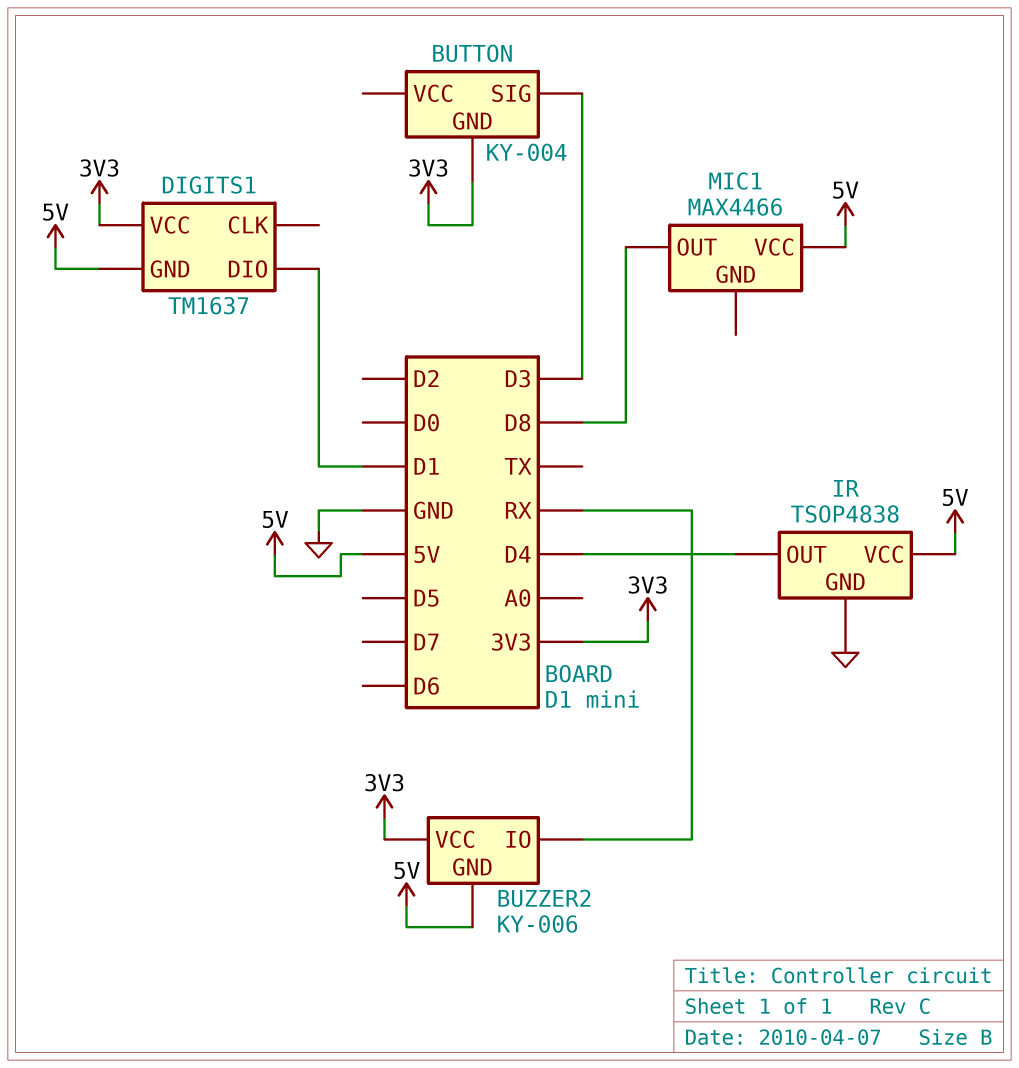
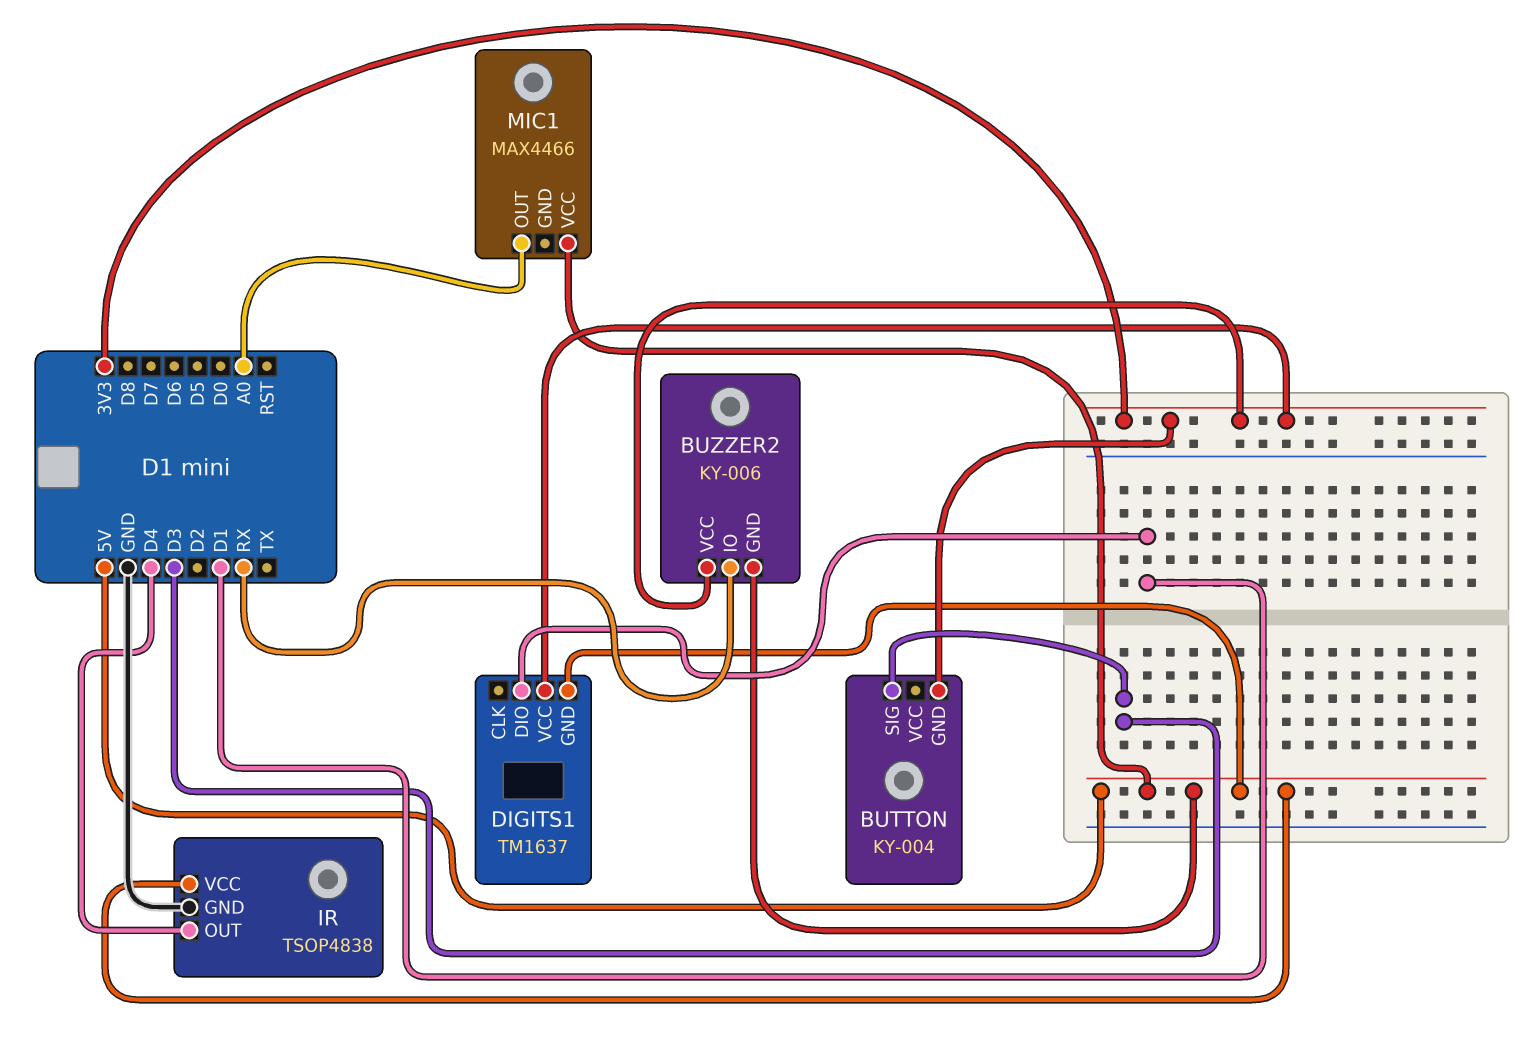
MIC1 pin OUT: D8 -> A0

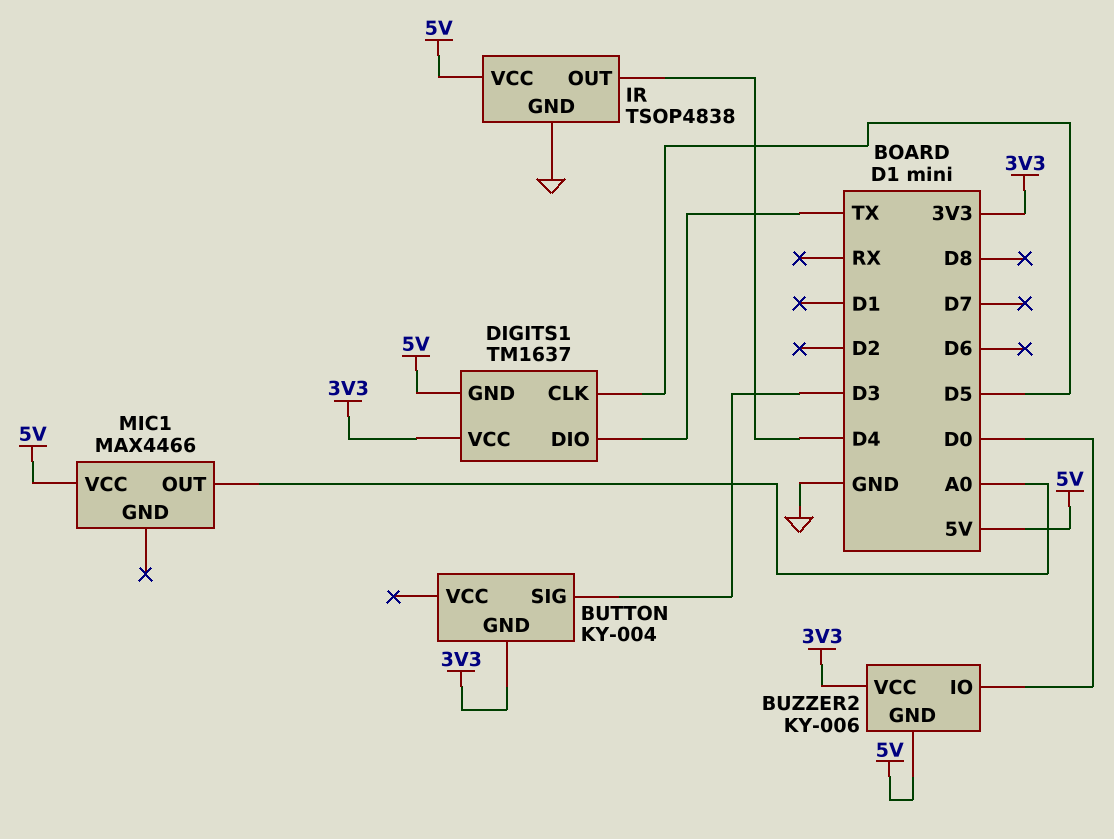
BUZZER2 pin IO: RX -> D0
DIGITS1 pin CLK: none -> D5
DIGITS1 pin DIO: D1 -> TX

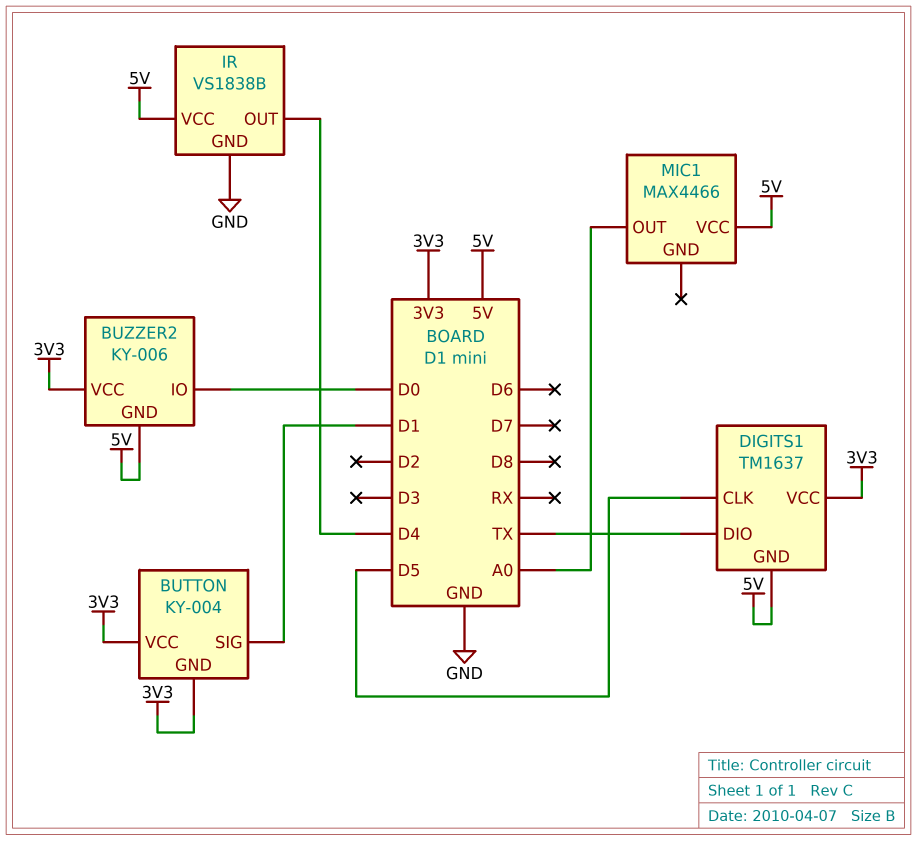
BUTTON pin SIG: D3 -> D1
BUTTON pin VCC: none -> 3V3
IR: TSOP4838 -> VS1838B

